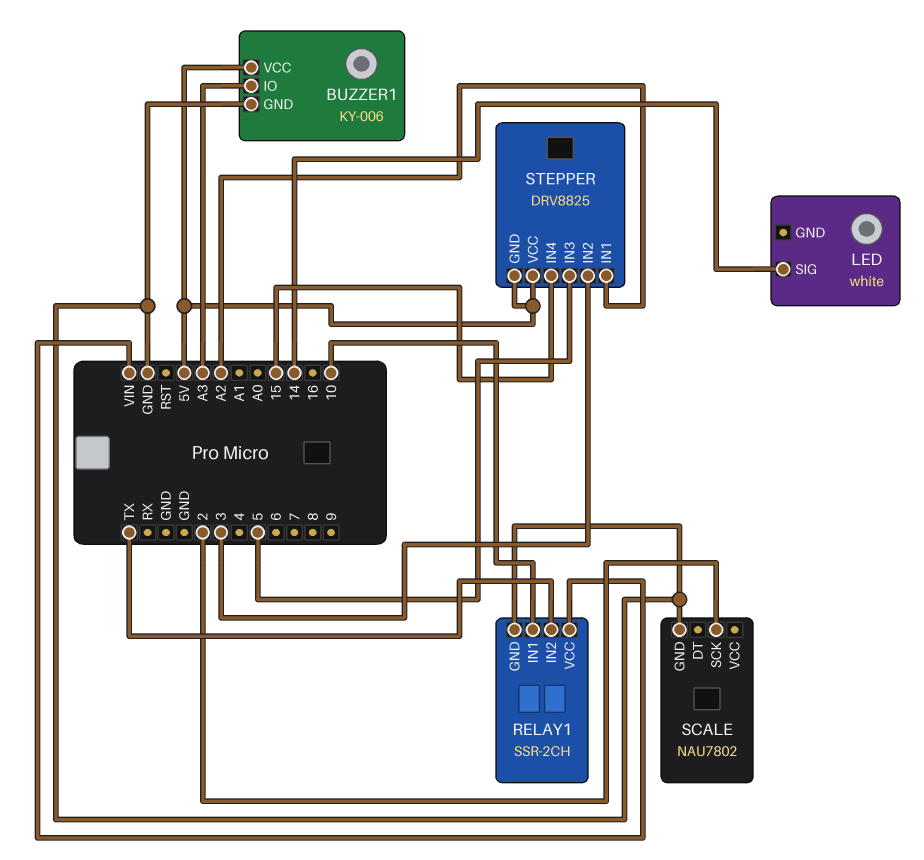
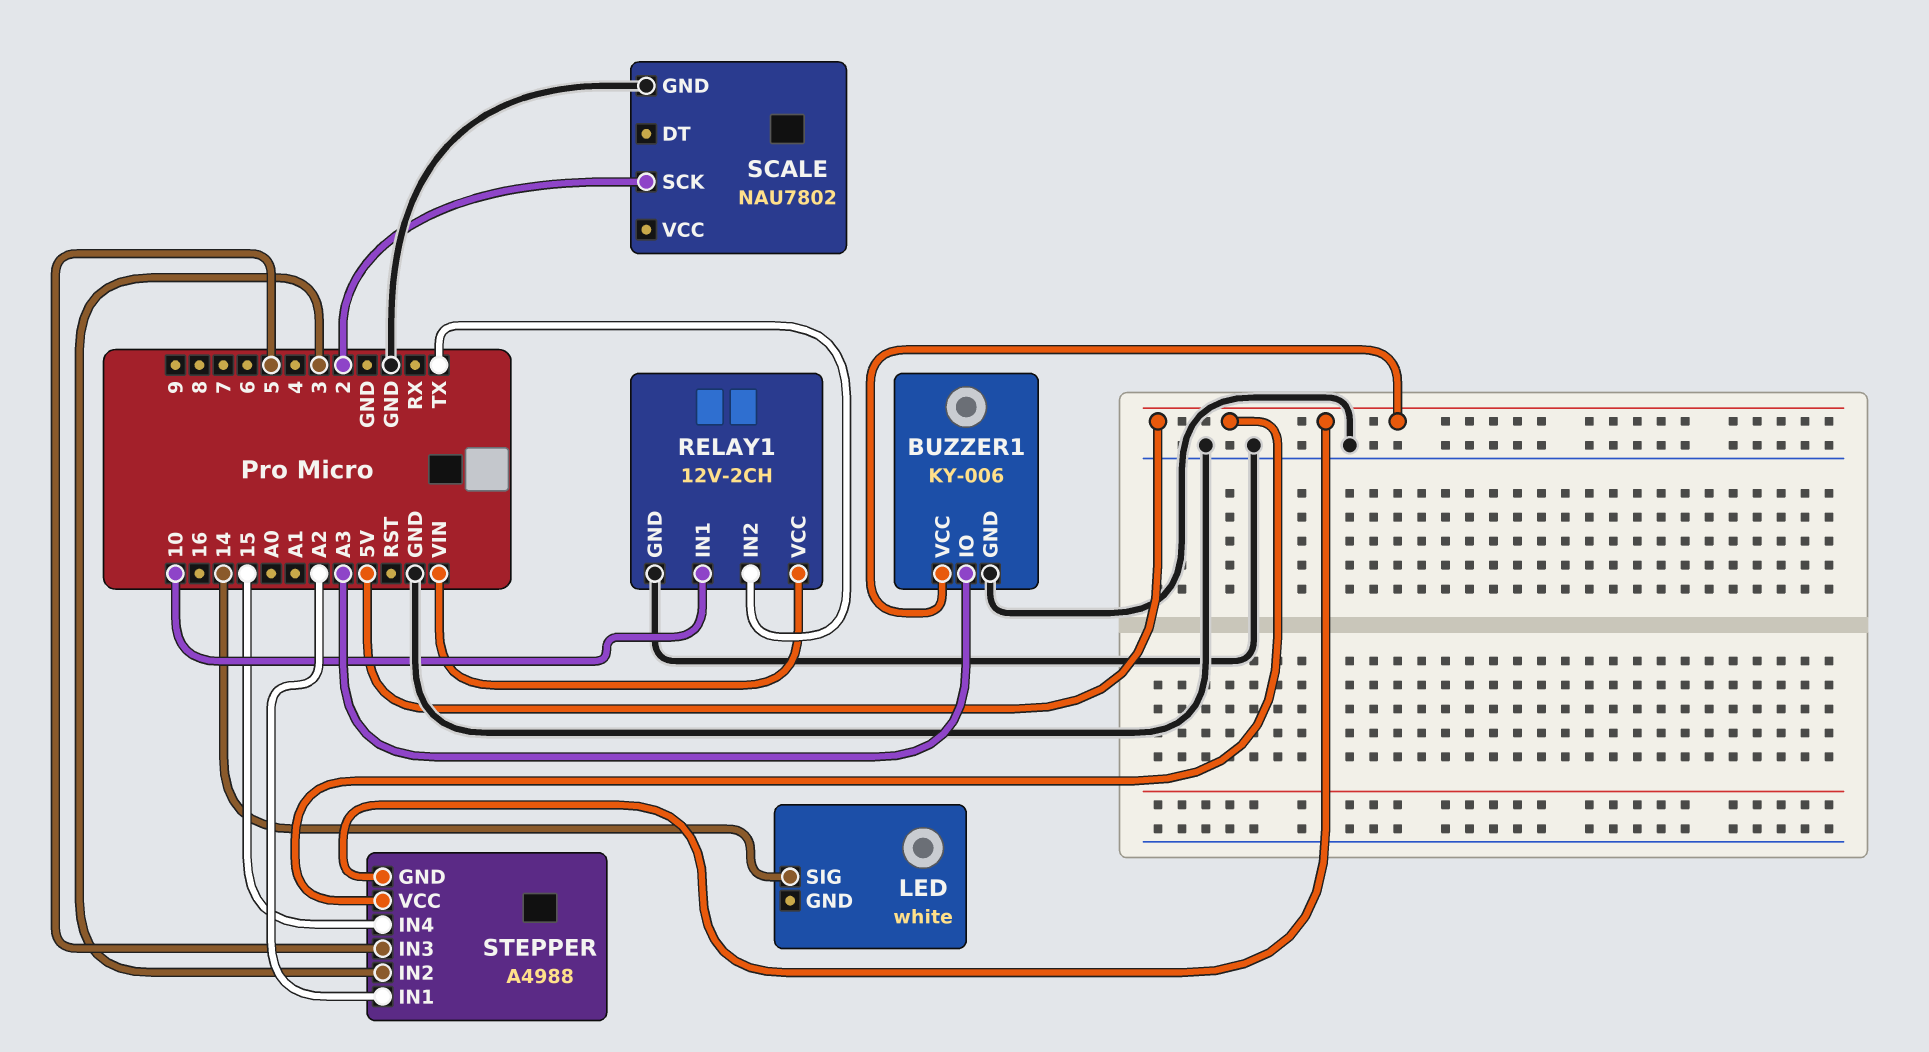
RELAY1: SSR-2CH -> 12V-2CH
STEPPER: DRV8825 -> A4988

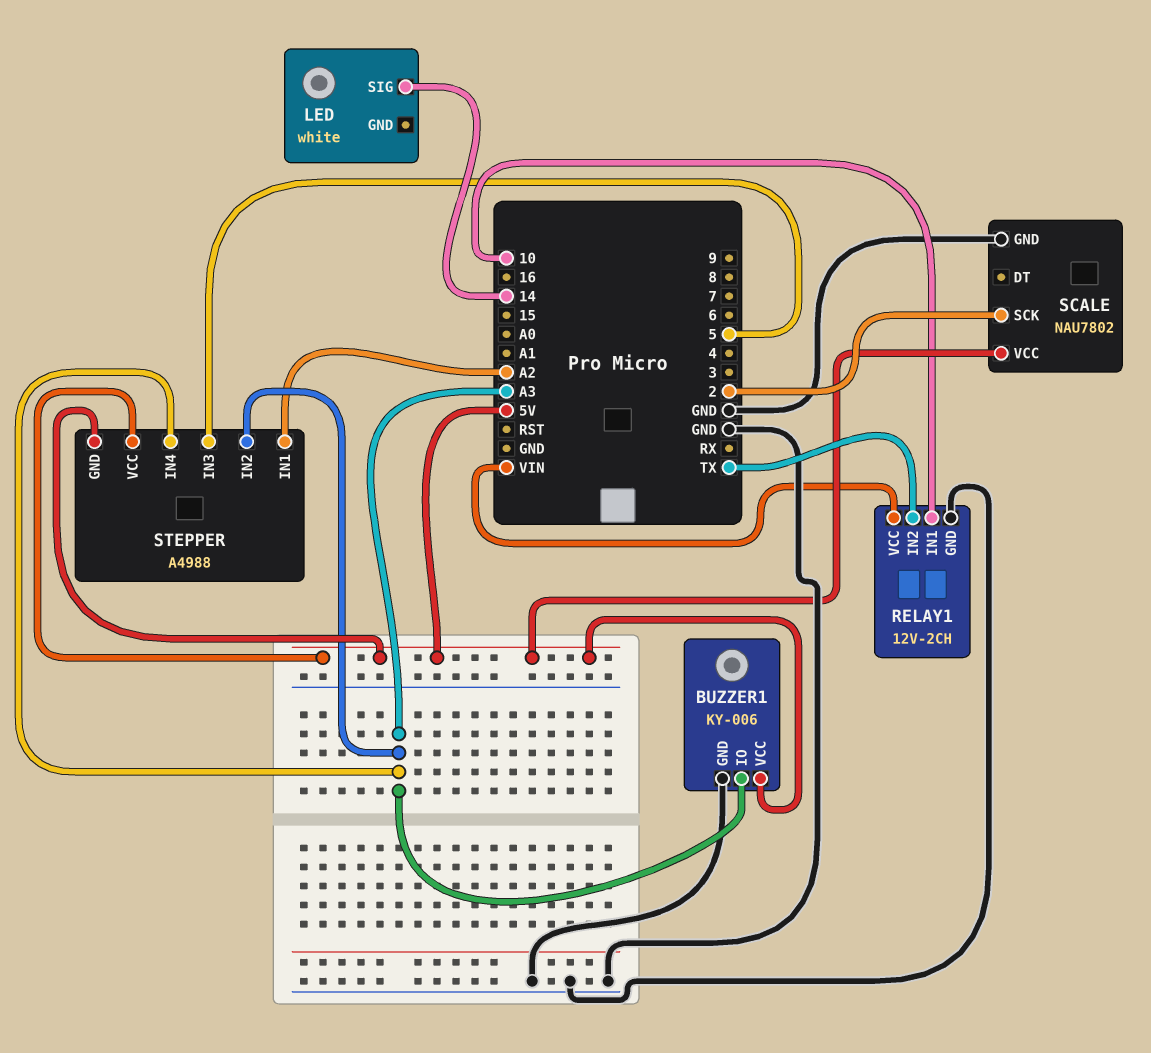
SCALE pin VCC: none -> 5V
STEPPER pin IN2: 3 -> A3
STEPPER pin IN4: 15 -> A3

